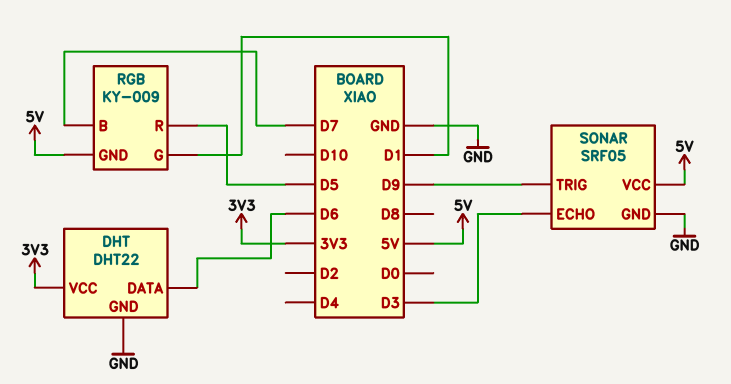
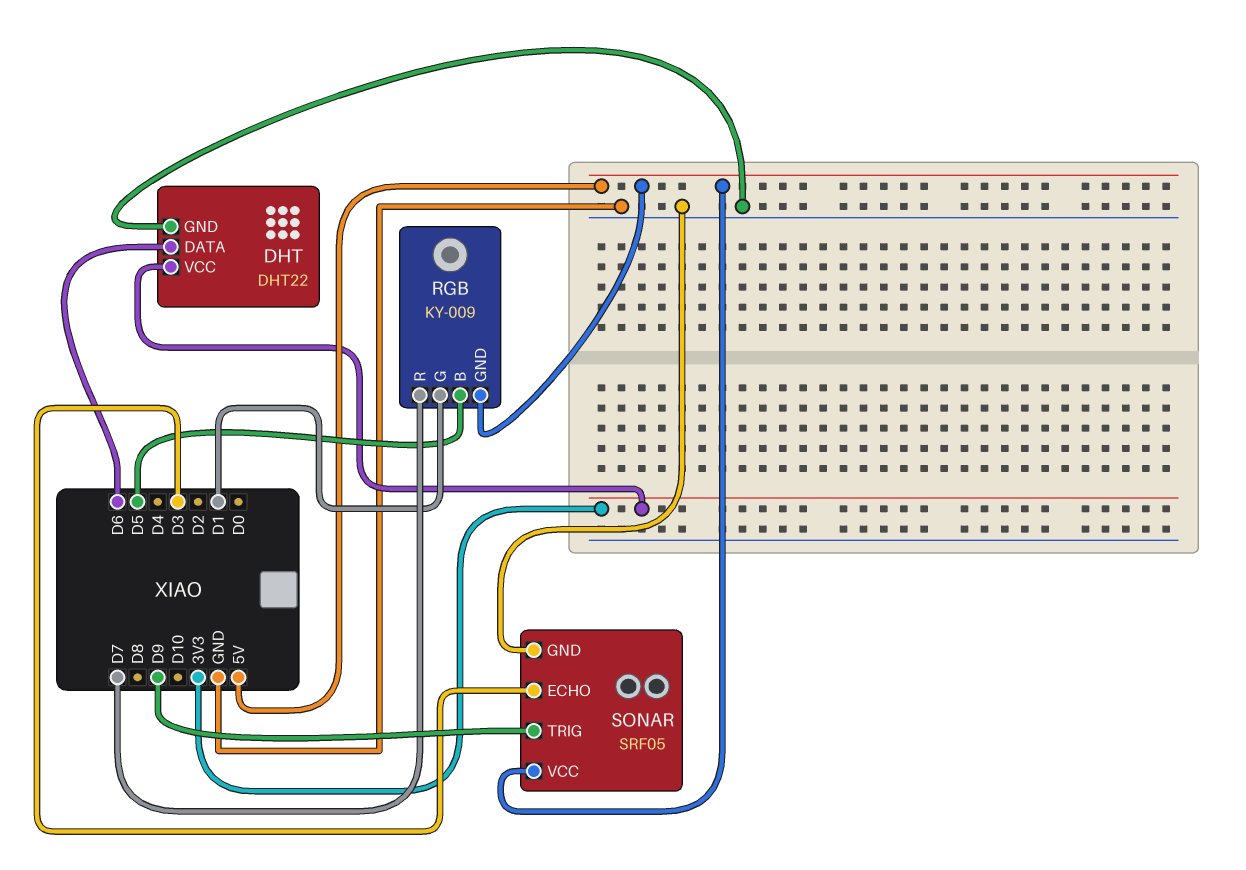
RGB pin B: D7 -> D5
RGB pin R: D5 -> D7

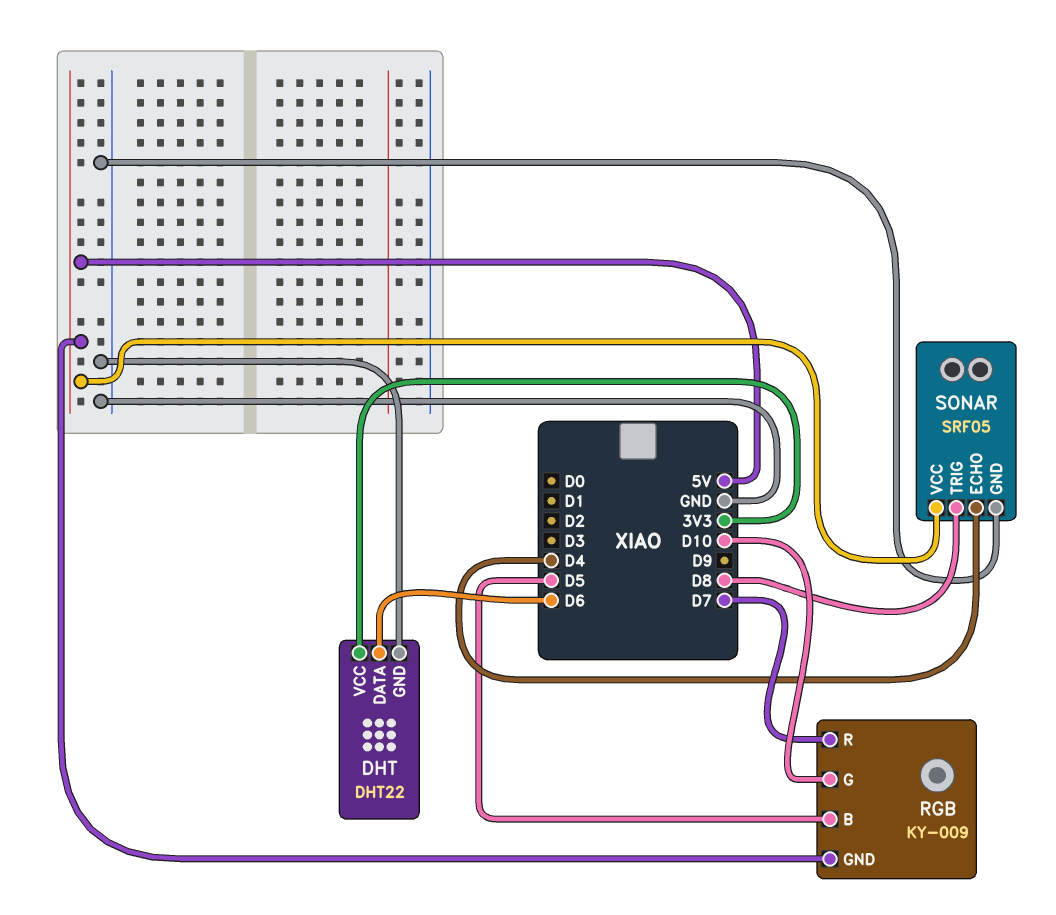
RGB pin G: D1 -> D10
SONAR pin ECHO: D3 -> D4
SONAR pin TRIG: D9 -> D8

